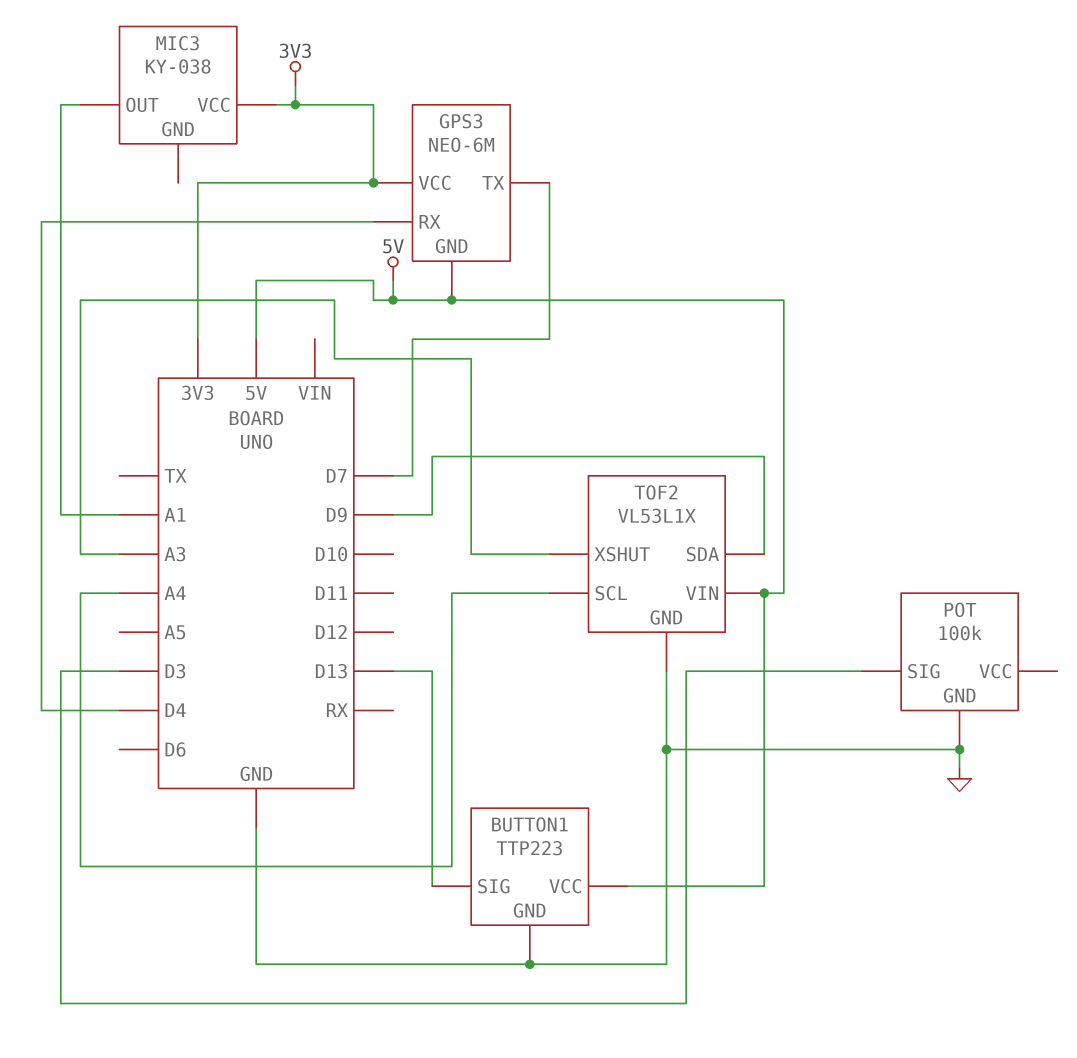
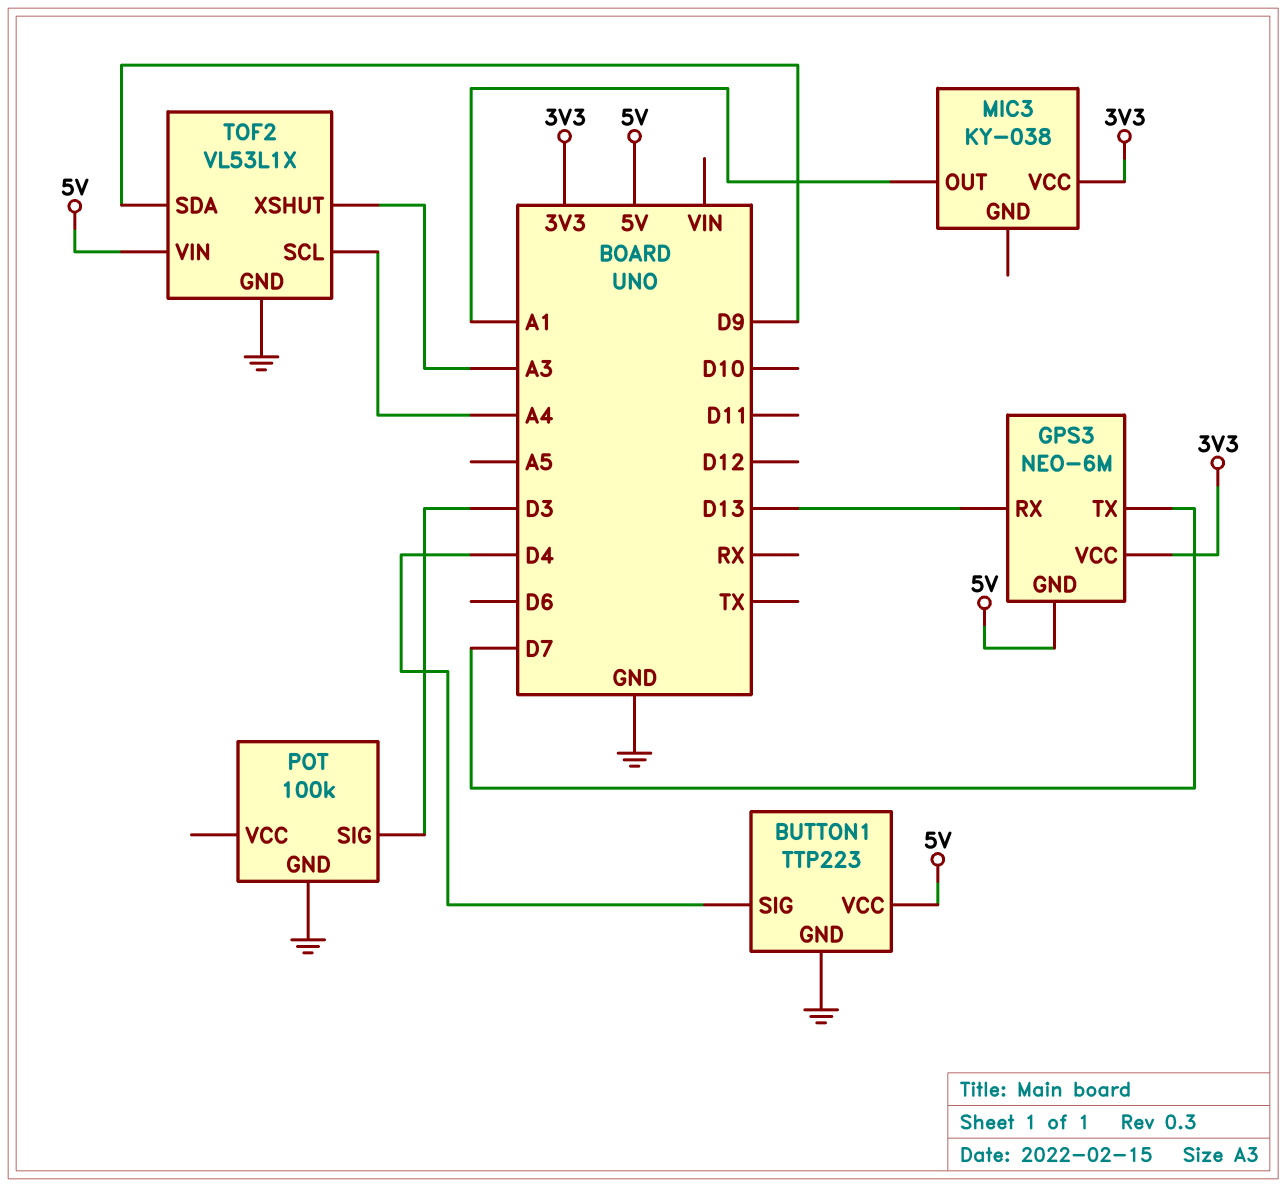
BUTTON1 pin SIG: D13 -> D4
GPS3 pin RX: D4 -> D13

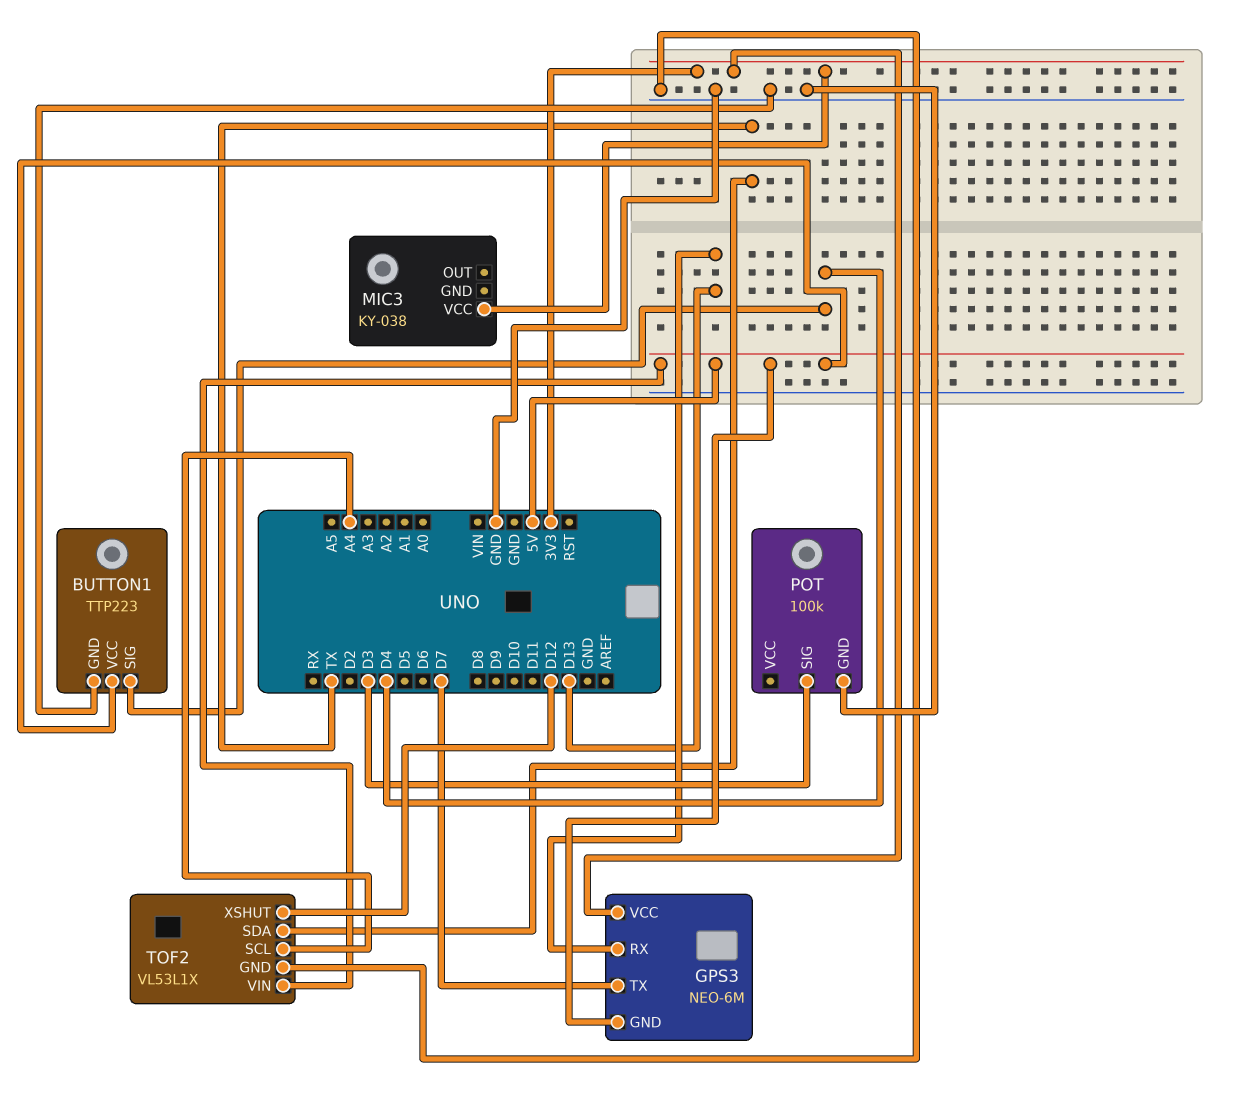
MIC3 pin OUT: A1 -> none
TOF2 pin SDA: D9 -> TX
TOF2 pin XSHUT: A3 -> D12

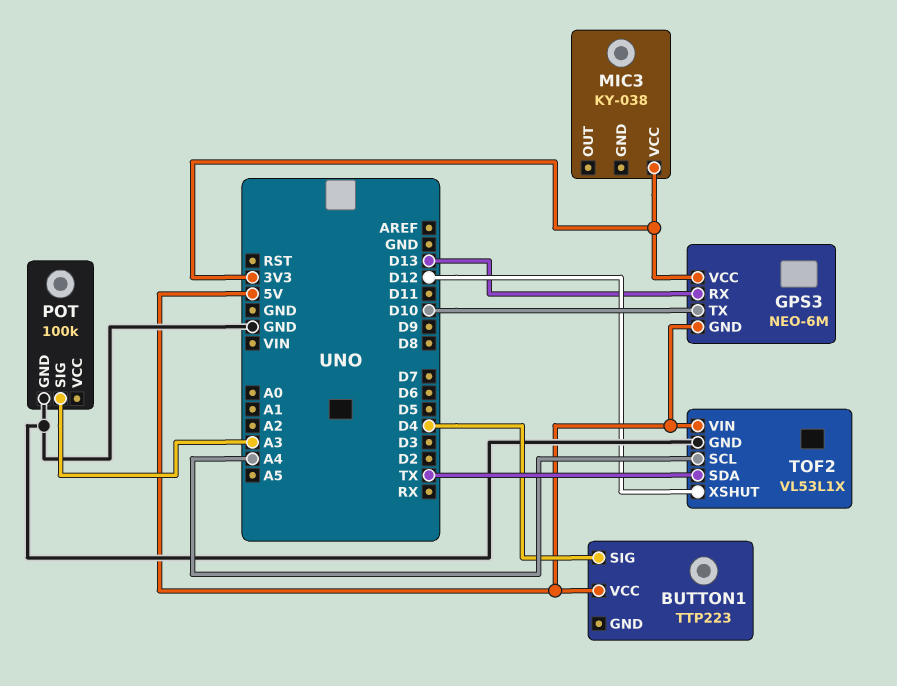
BUTTON1 pin GND: GND -> none
GPS3 pin TX: D7 -> D10
POT pin SIG: D3 -> A3

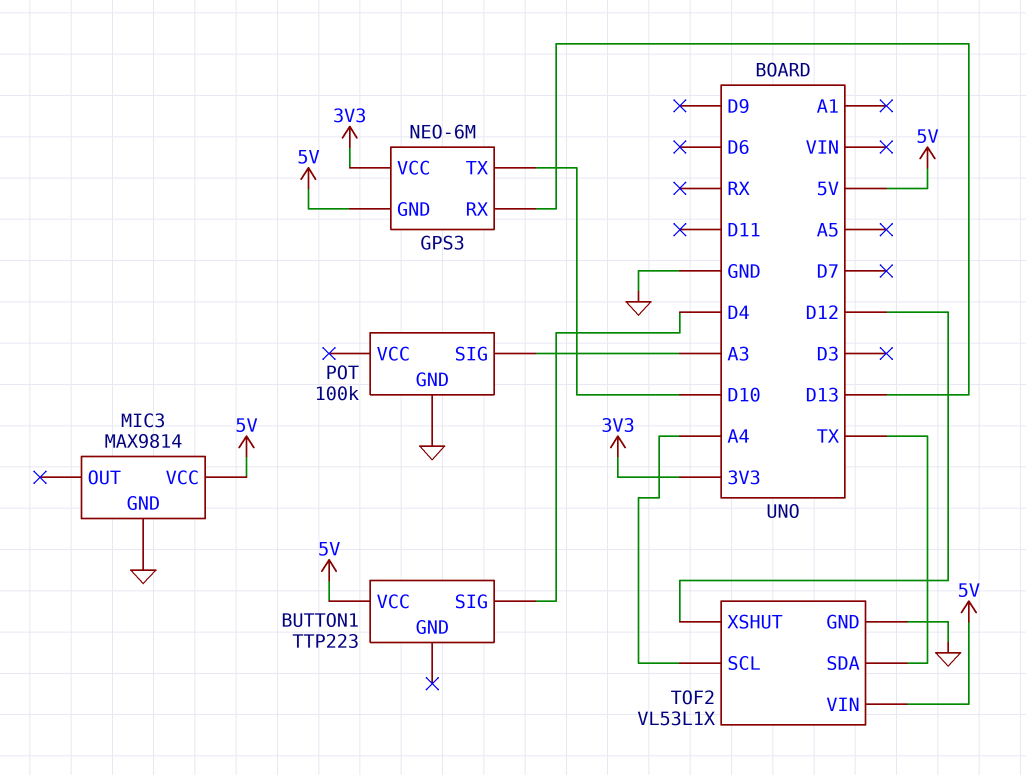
MIC3: KY-038 -> MAX9814
MIC3 pin GND: none -> GND
MIC3 pin VCC: 3V3 -> 5V

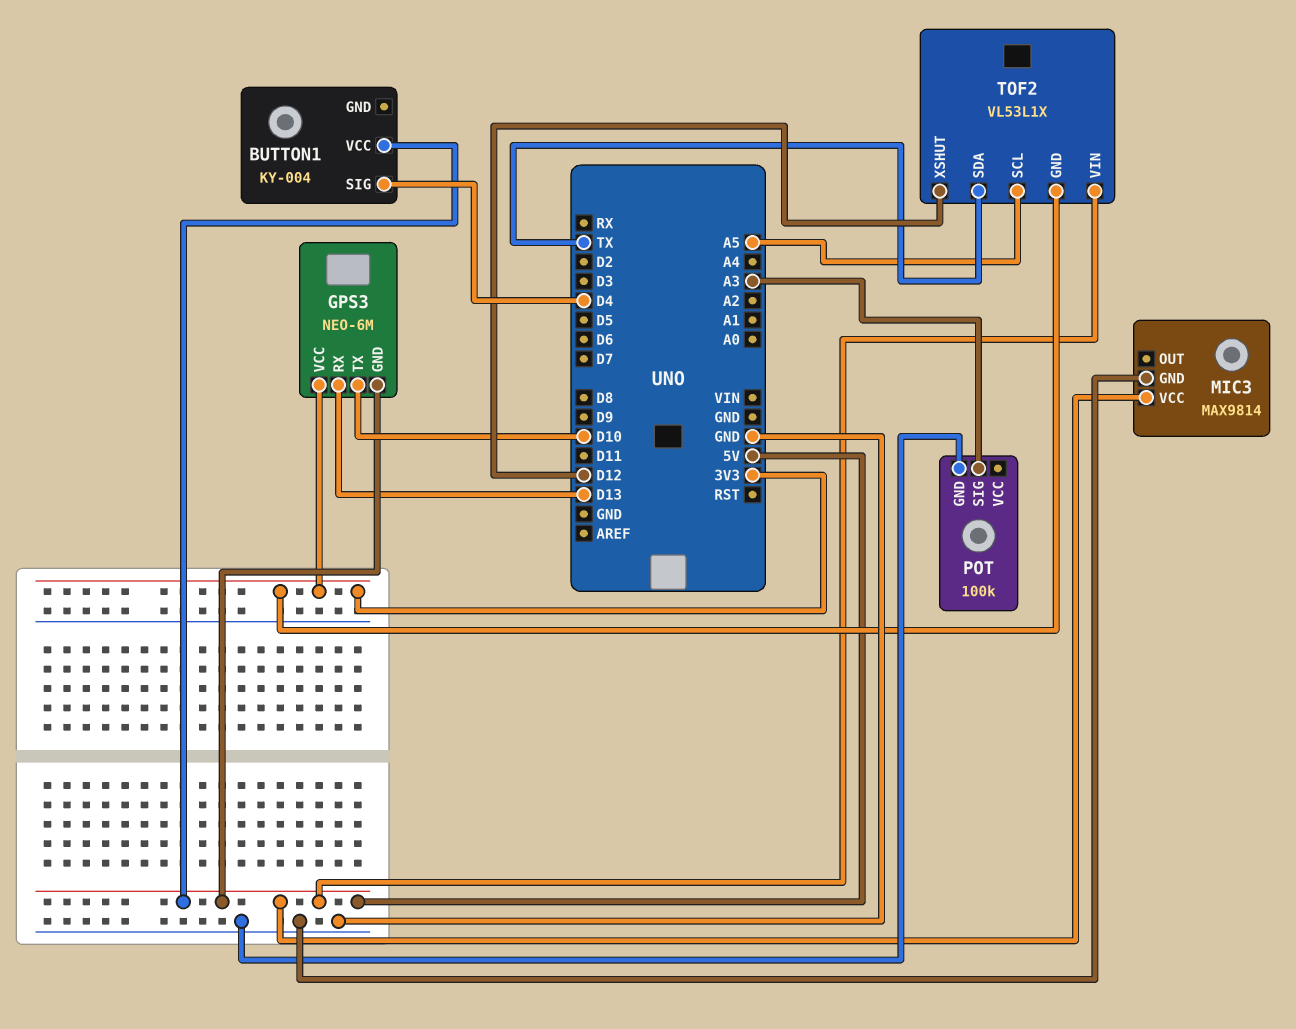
BUTTON1: TTP223 -> KY-004
TOF2 pin GND: GND -> 3V3
TOF2 pin SCL: A4 -> A5

